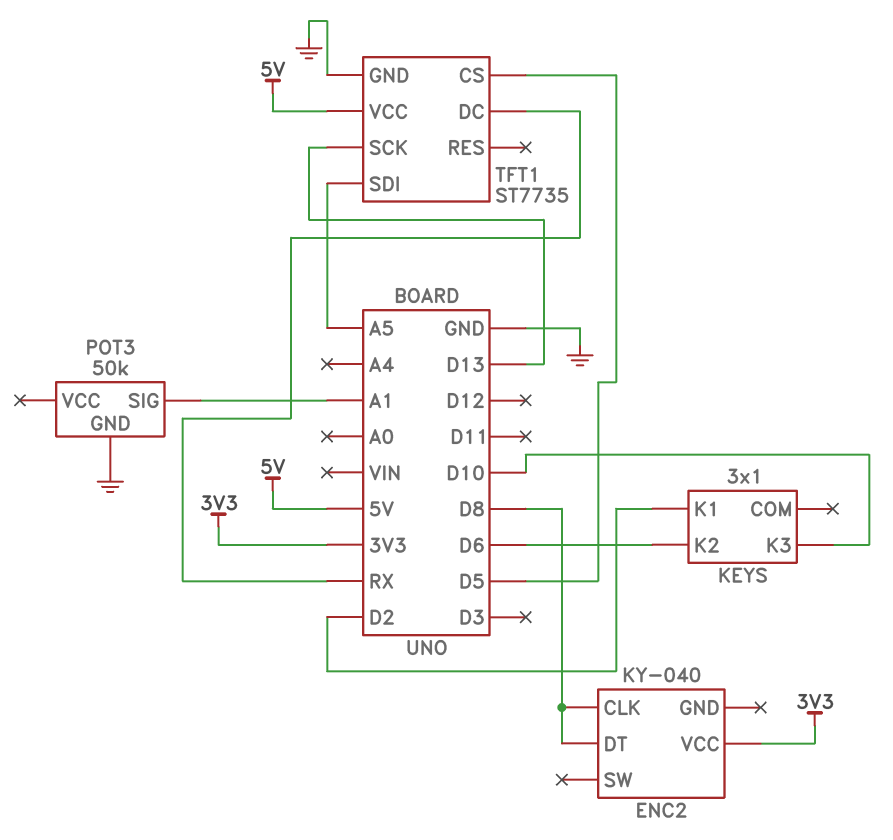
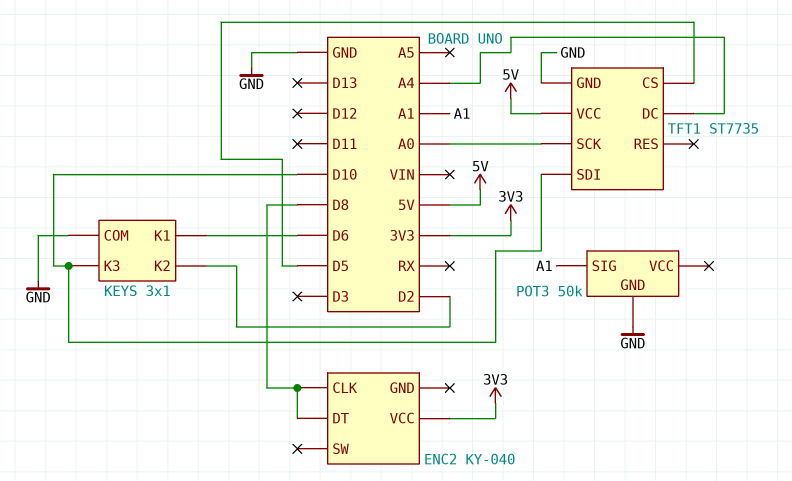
KEYS pin COM: none -> GND
KEYS pin K1: D2 -> D6
KEYS pin K2: D6 -> D2
TFT1 pin DC: RX -> A4
TFT1 pin SCK: D13 -> A0
TFT1 pin SDI: A5 -> D10

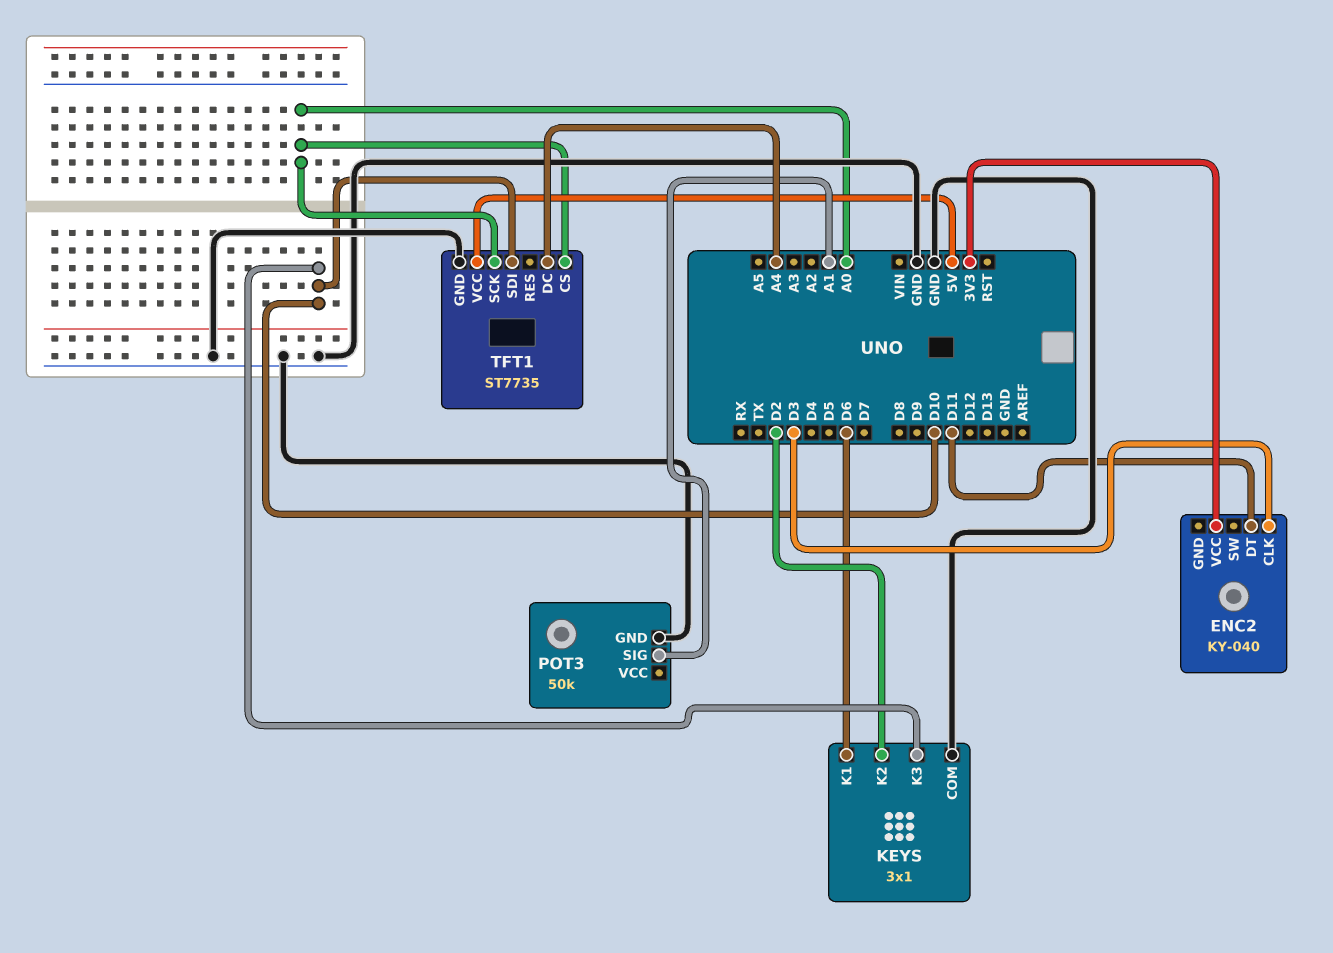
ENC2 pin CLK: D8 -> D3
ENC2 pin DT: D8 -> D11
TFT1 pin CS: D5 -> A0

